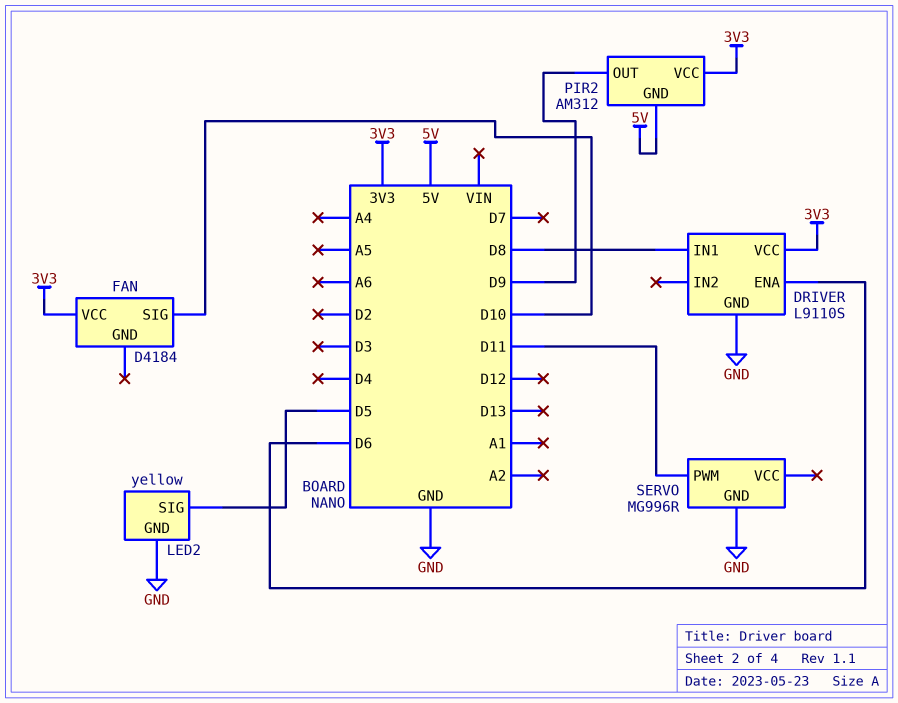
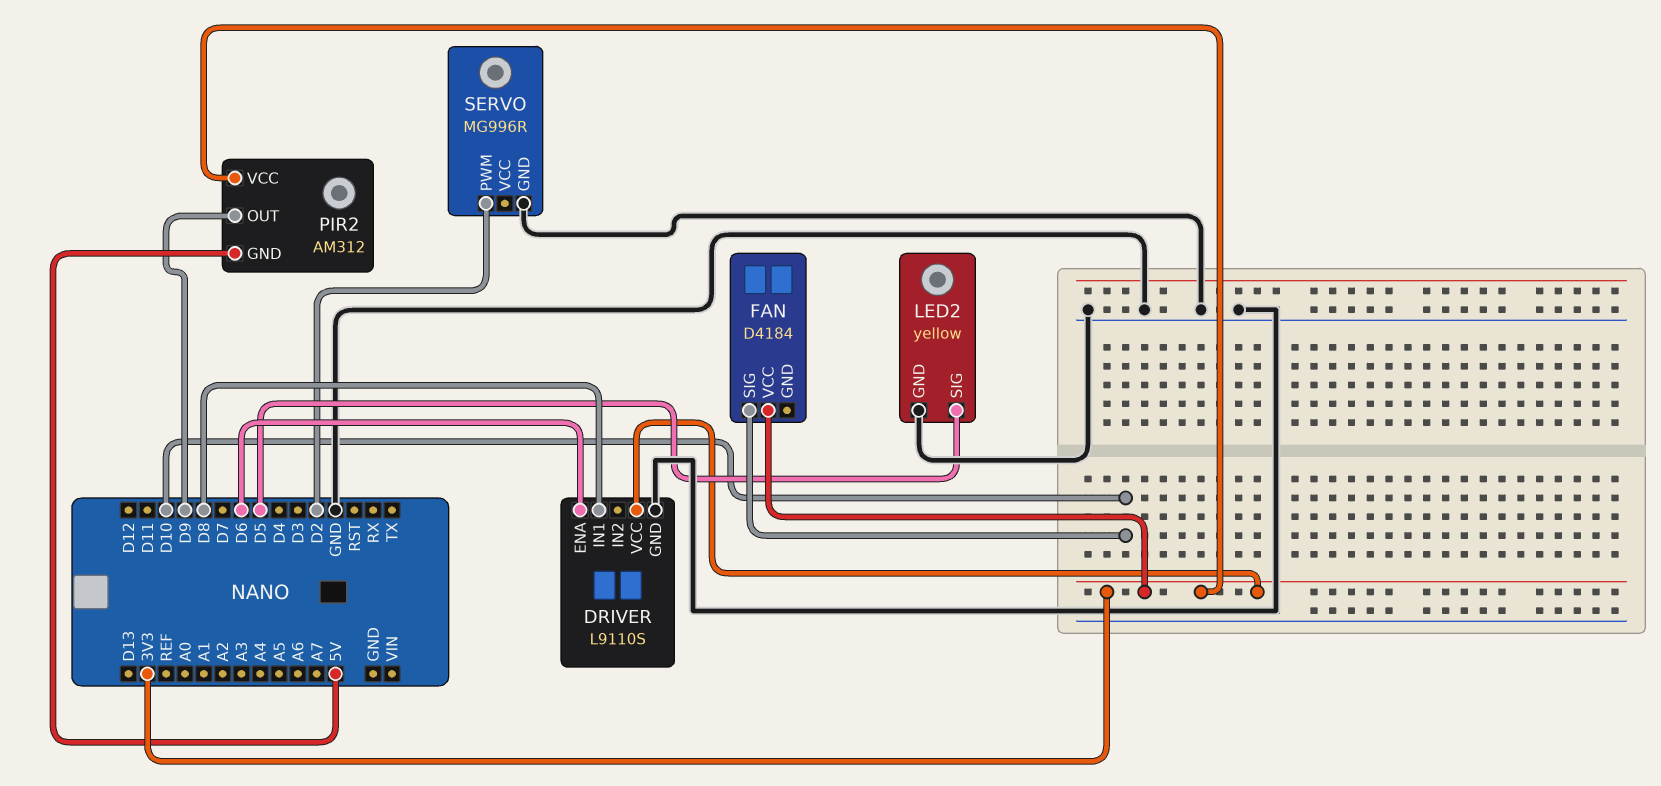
SERVO pin PWM: D11 -> D2

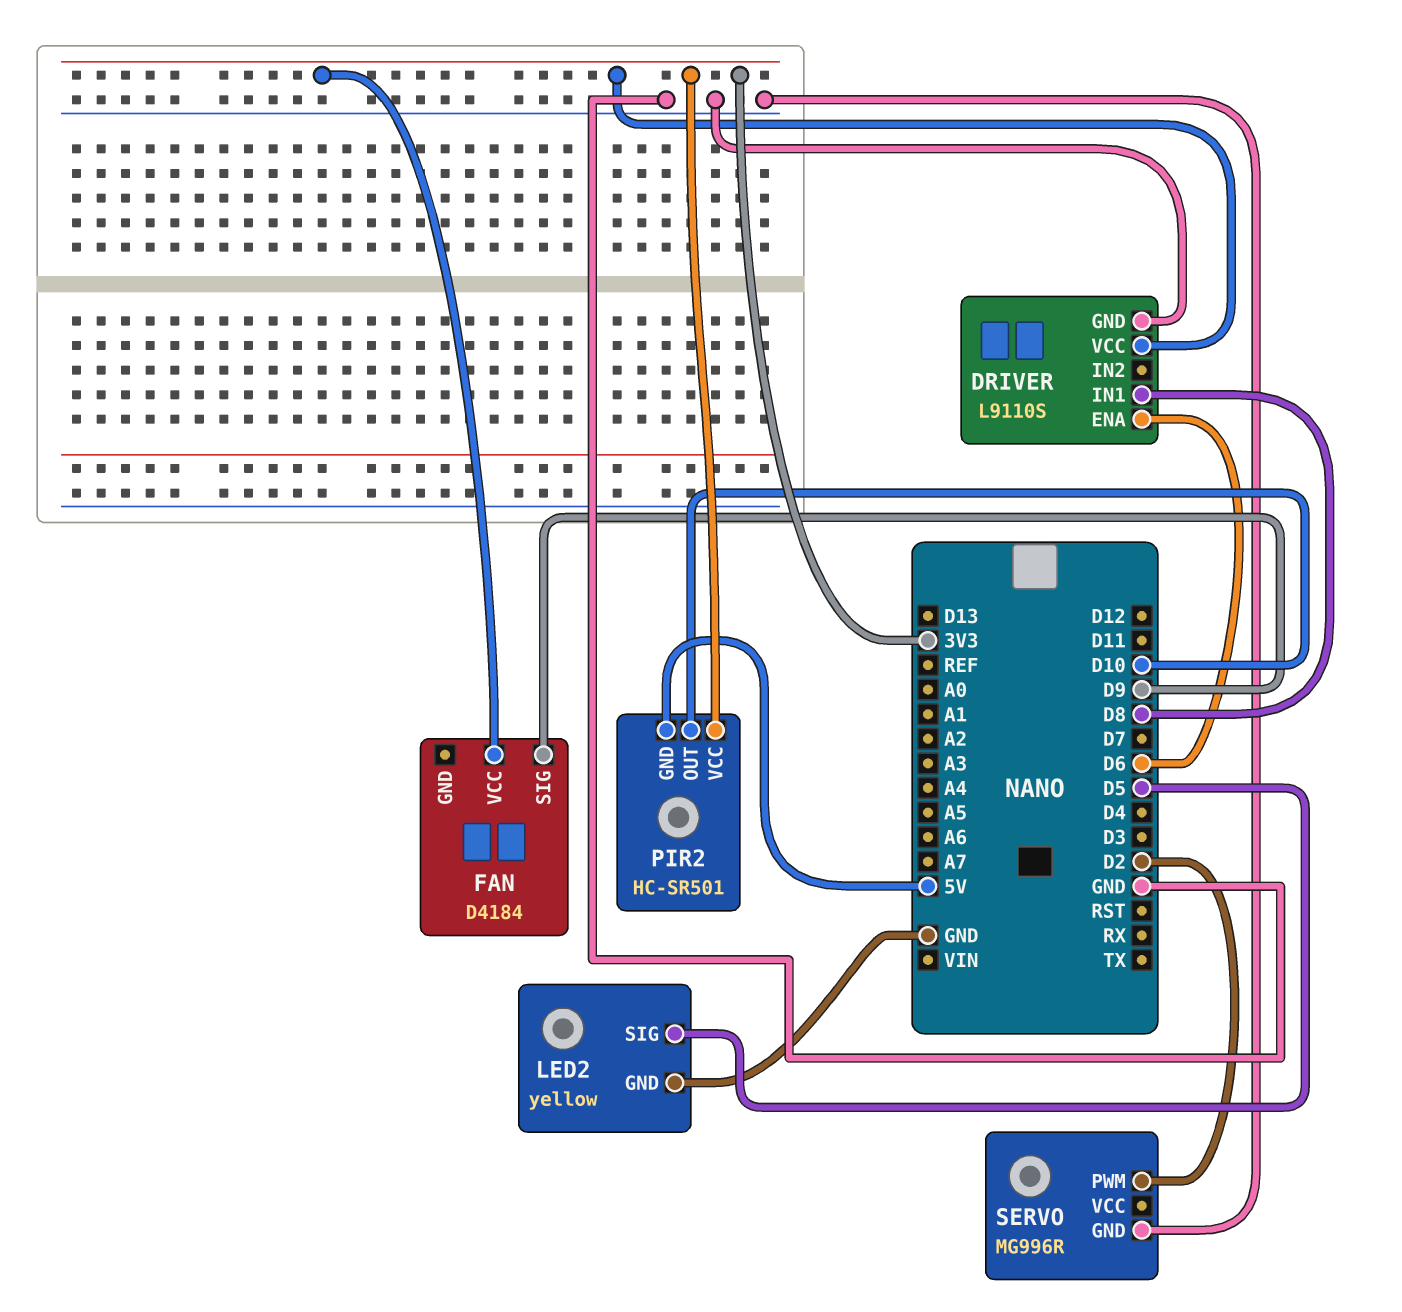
FAN pin SIG: D10 -> D9
PIR2: AM312 -> HC-SR501
PIR2 pin OUT: D9 -> D10

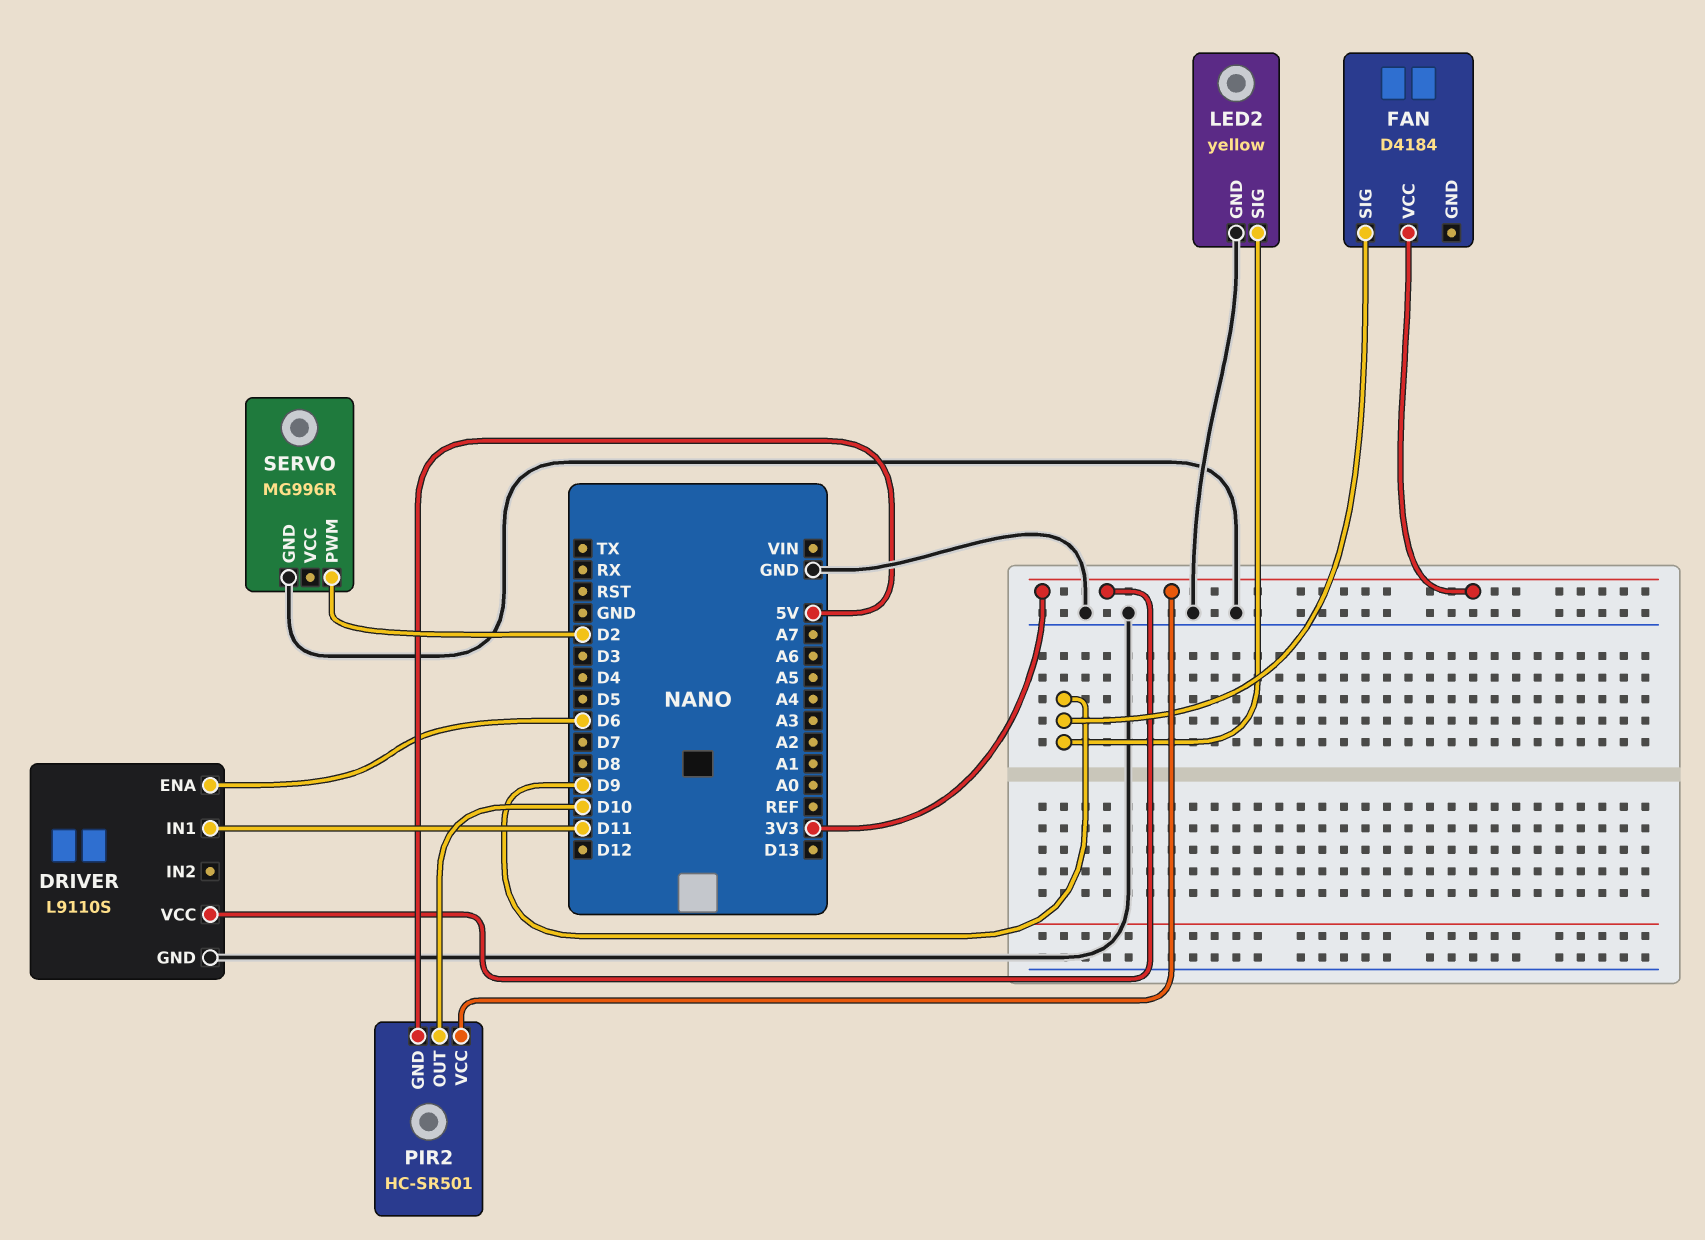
DRIVER pin IN1: D8 -> D11
LED2 pin SIG: D5 -> D9

